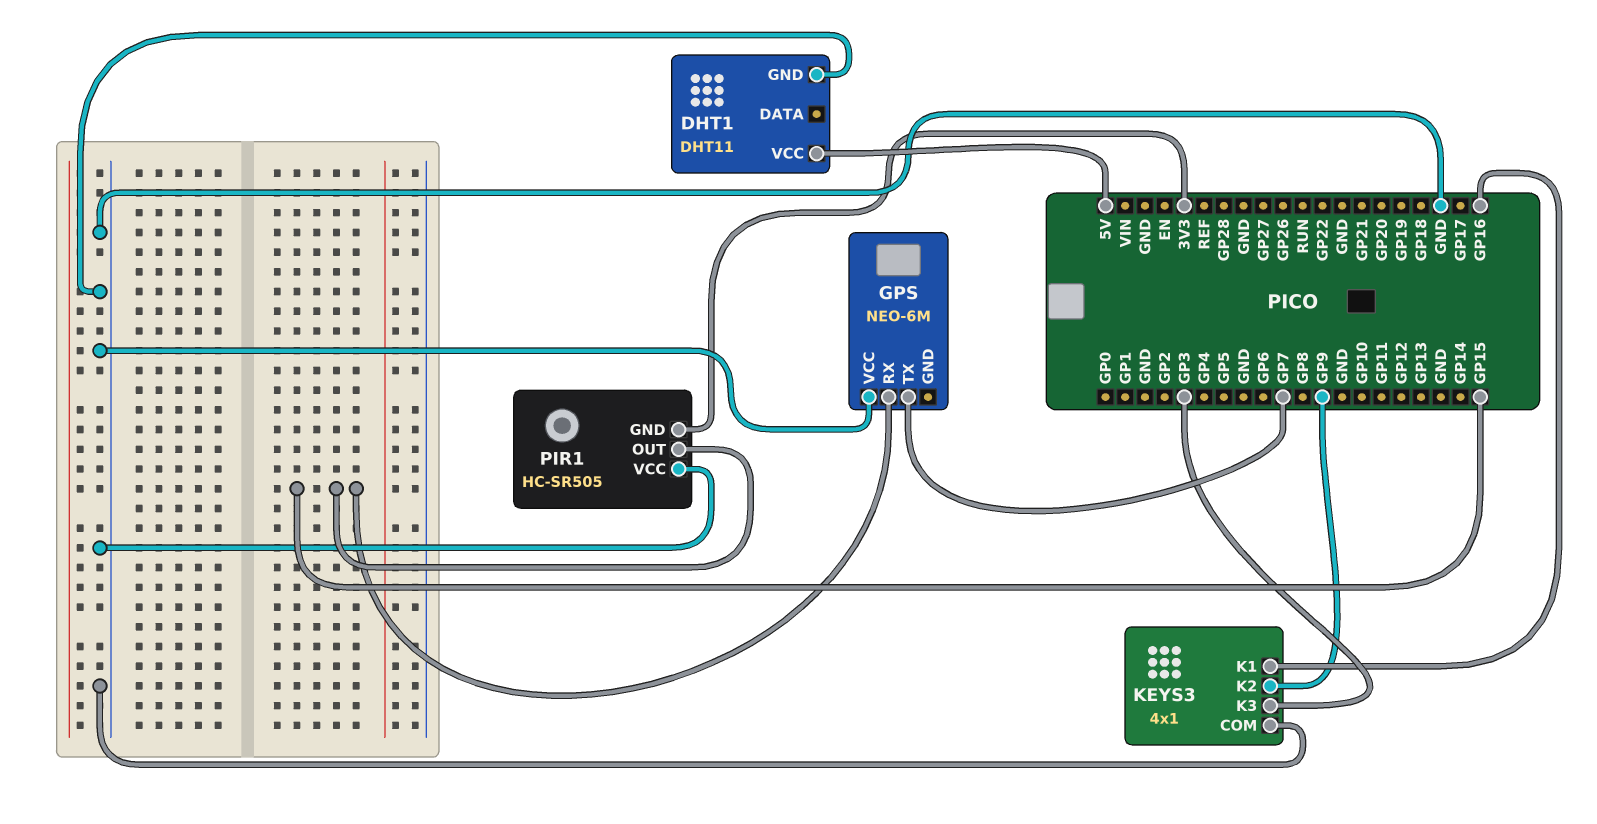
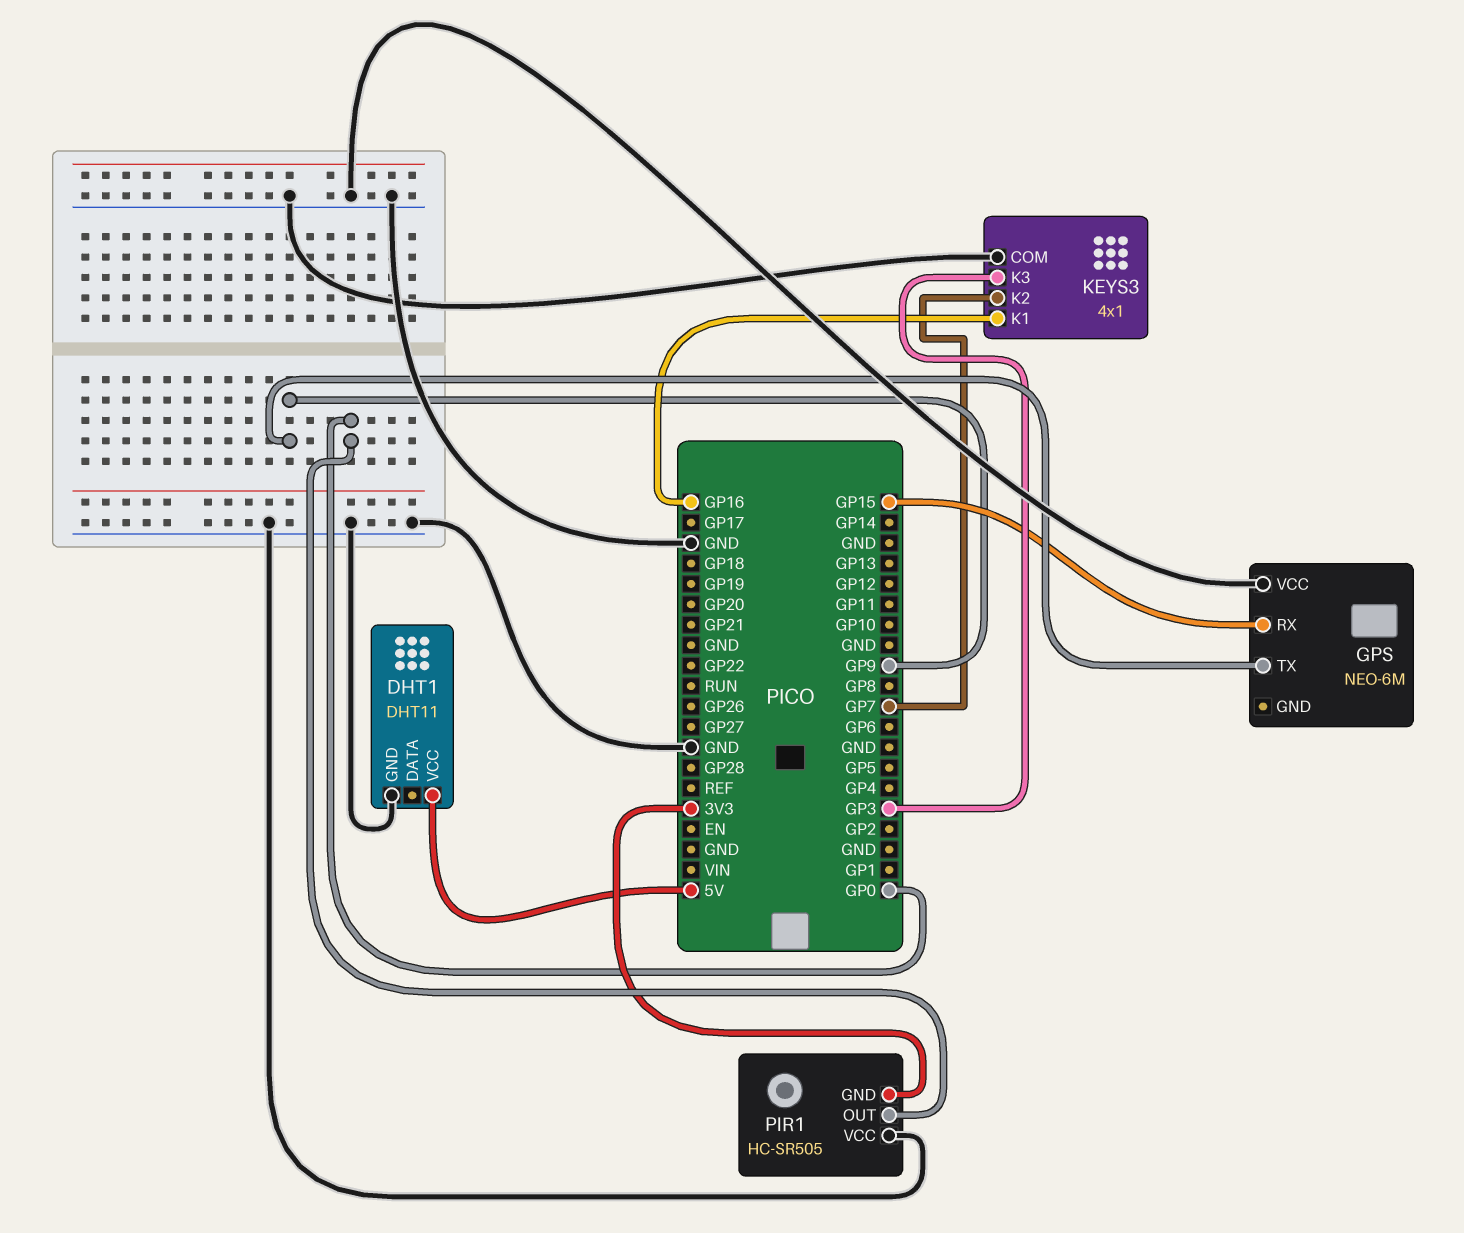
GPS pin TX: GP7 -> GP9
KEYS3 pin K2: GP9 -> GP7
PIR1 pin OUT: GP15 -> GP0

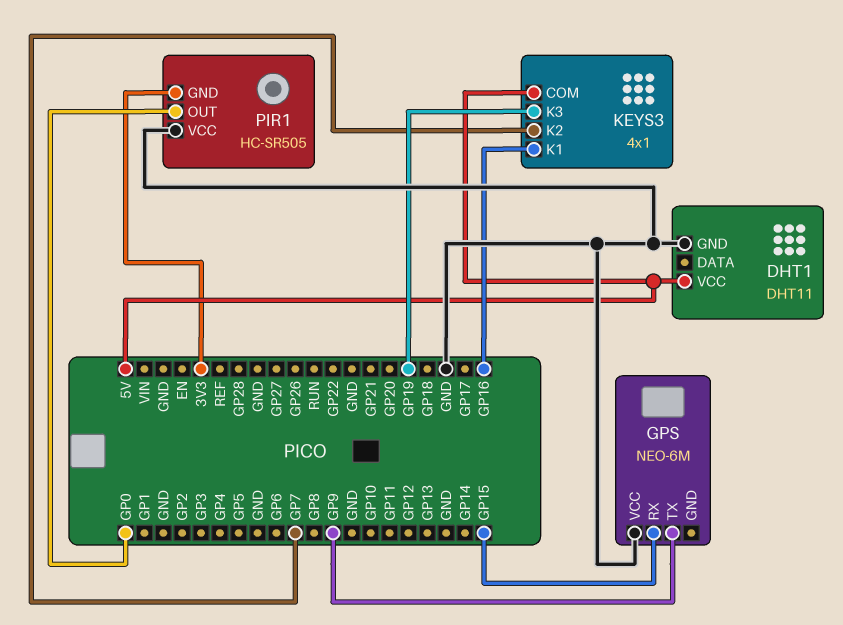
KEYS3 pin COM: GND -> 5V
KEYS3 pin K3: GP3 -> GP19

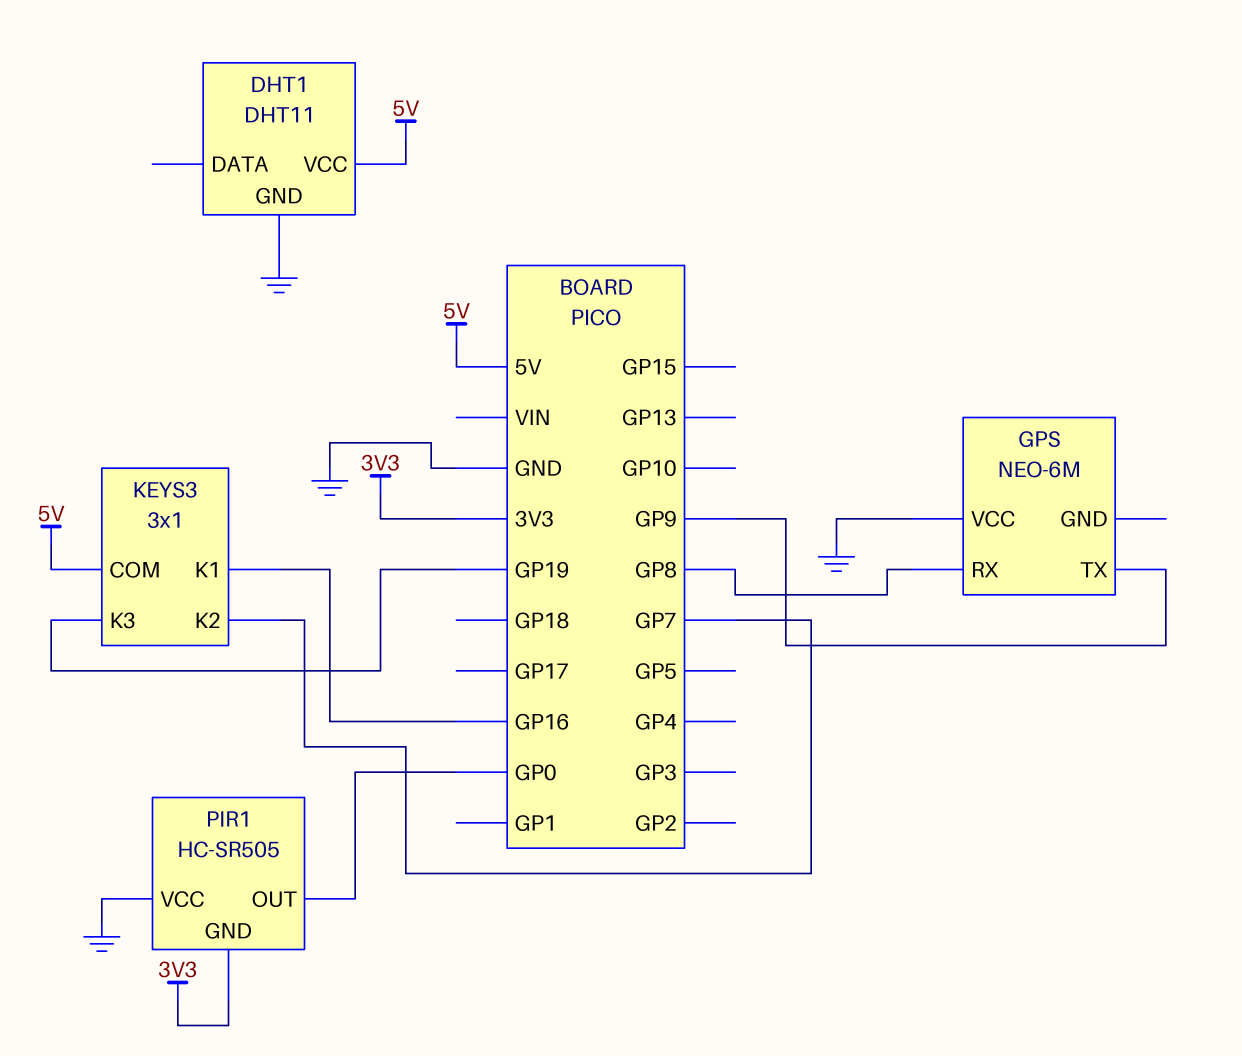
GPS pin RX: GP15 -> GP8
KEYS3: 4x1 -> 3x1

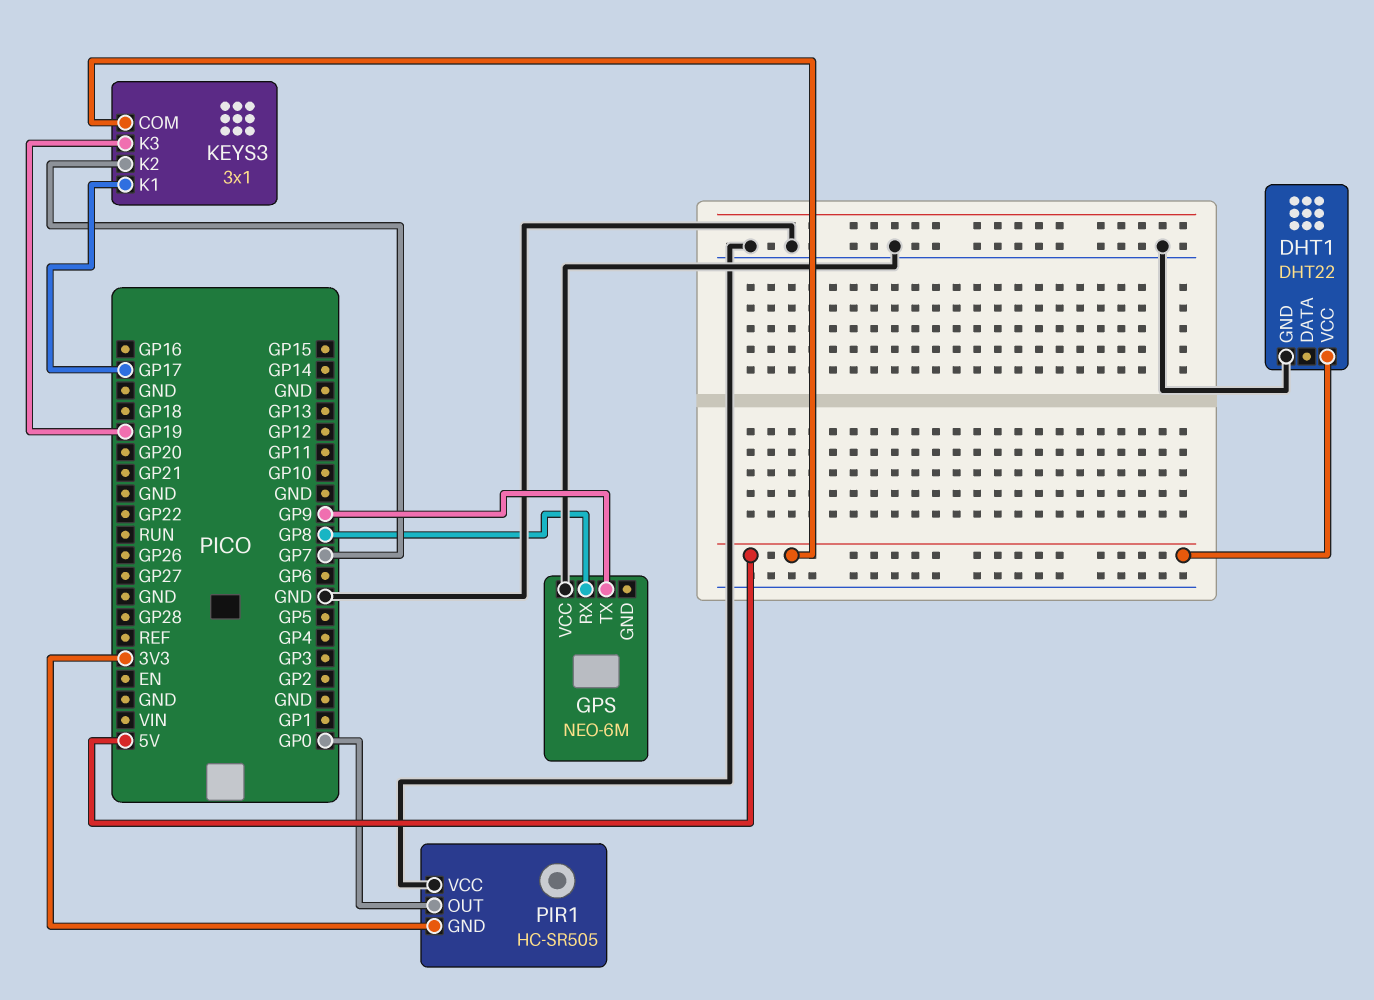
DHT1: DHT11 -> DHT22
KEYS3 pin K1: GP16 -> GP17

